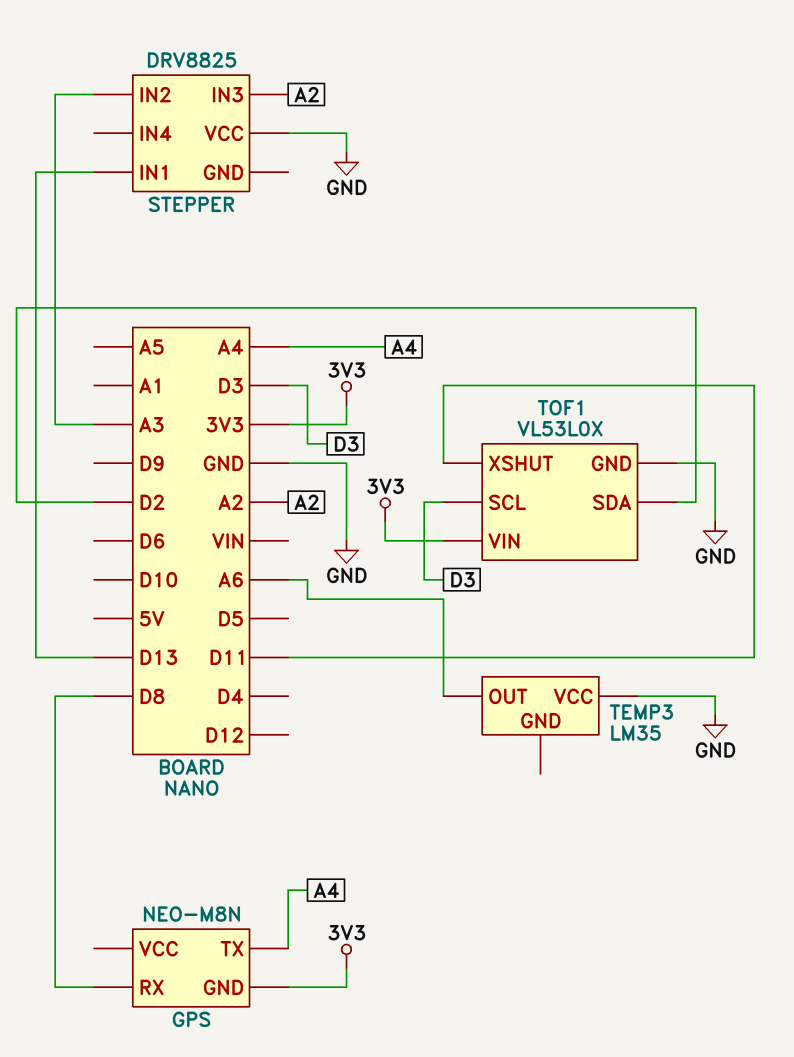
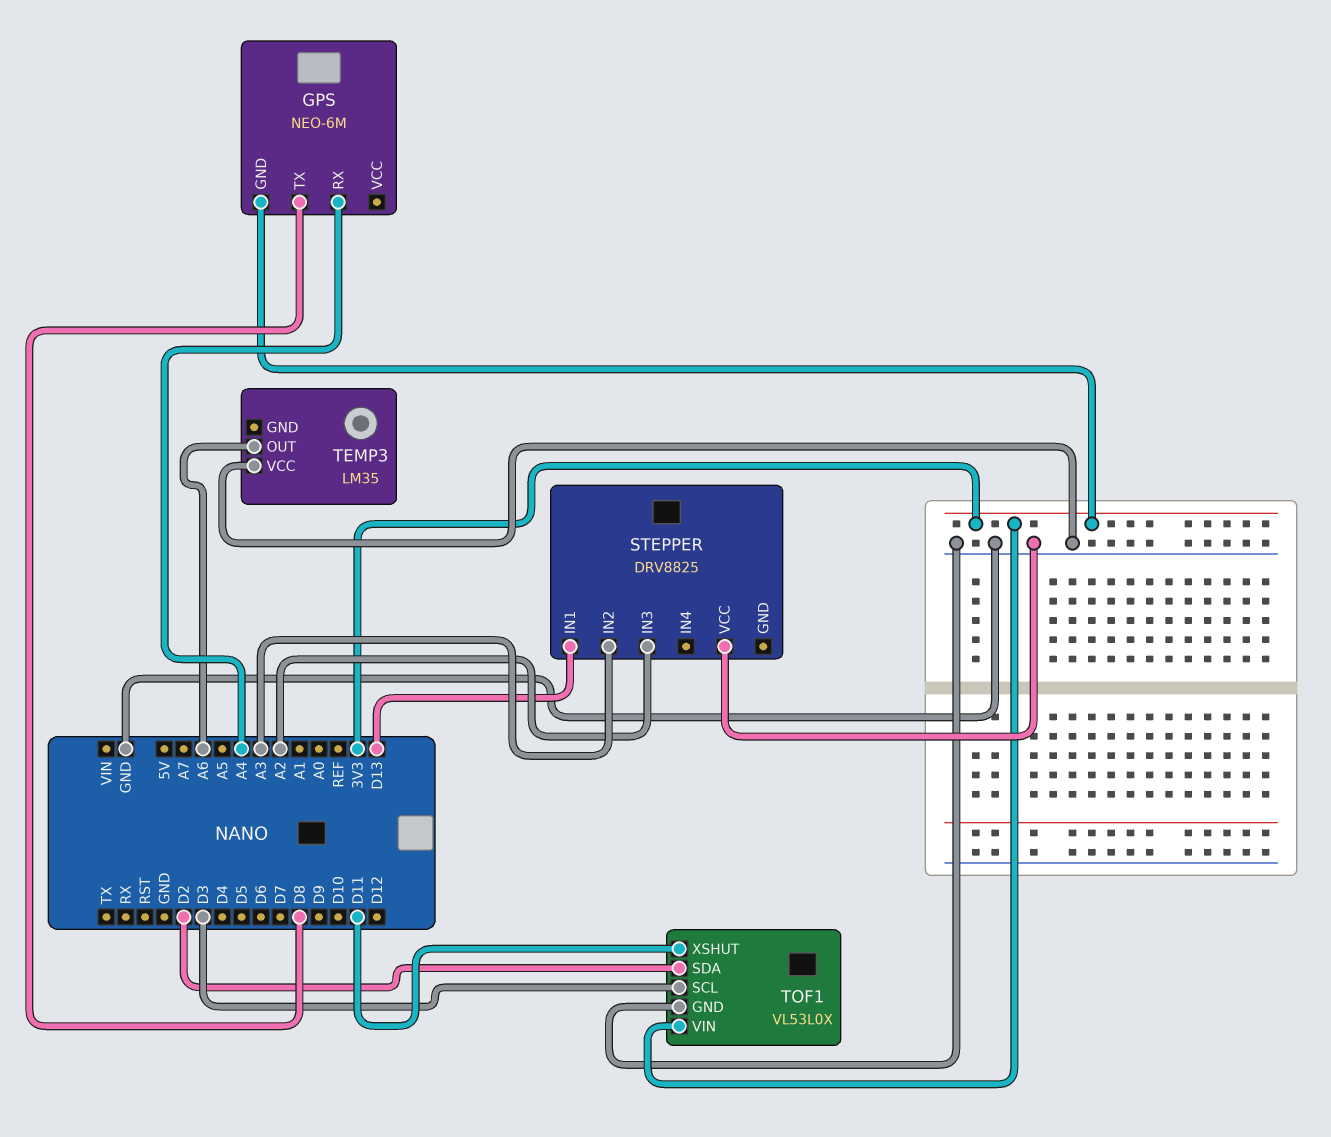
GPS: NEO-M8N -> NEO-6M
GPS pin RX: D8 -> A4
GPS pin TX: A4 -> D8

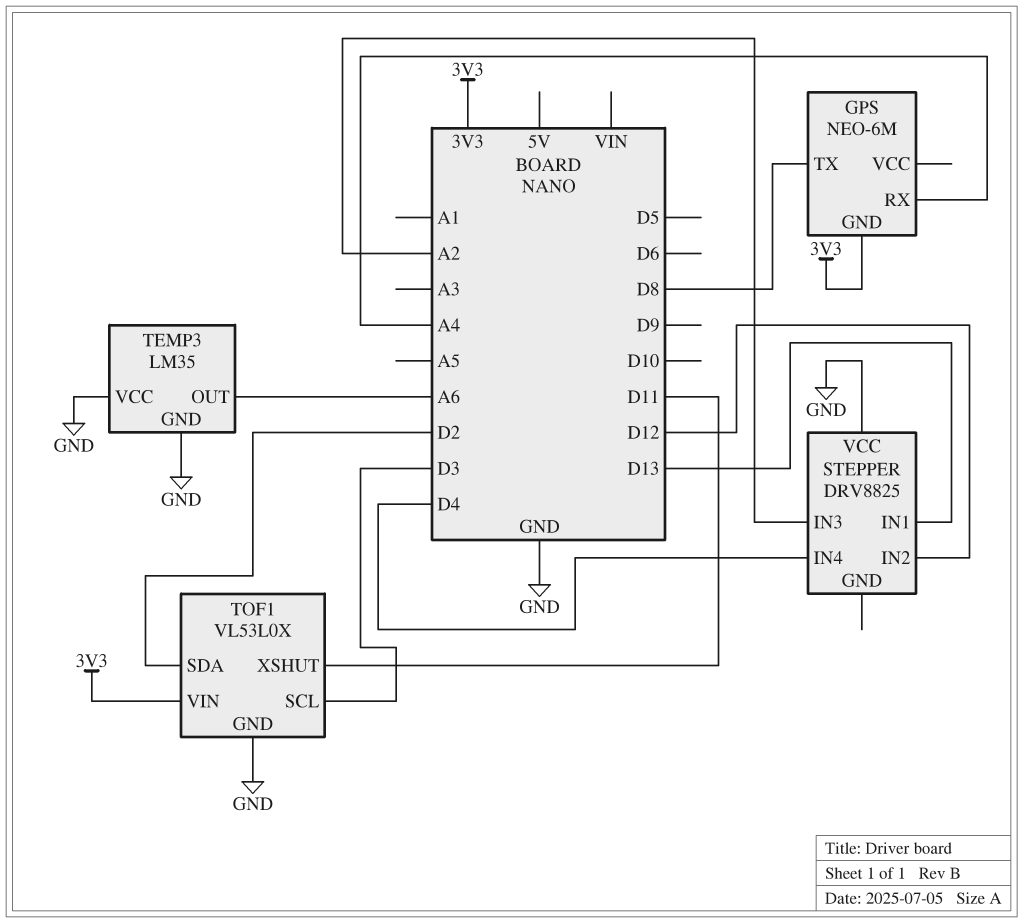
STEPPER pin IN2: A3 -> D12
STEPPER pin IN4: none -> D4
TEMP3 pin GND: none -> GND

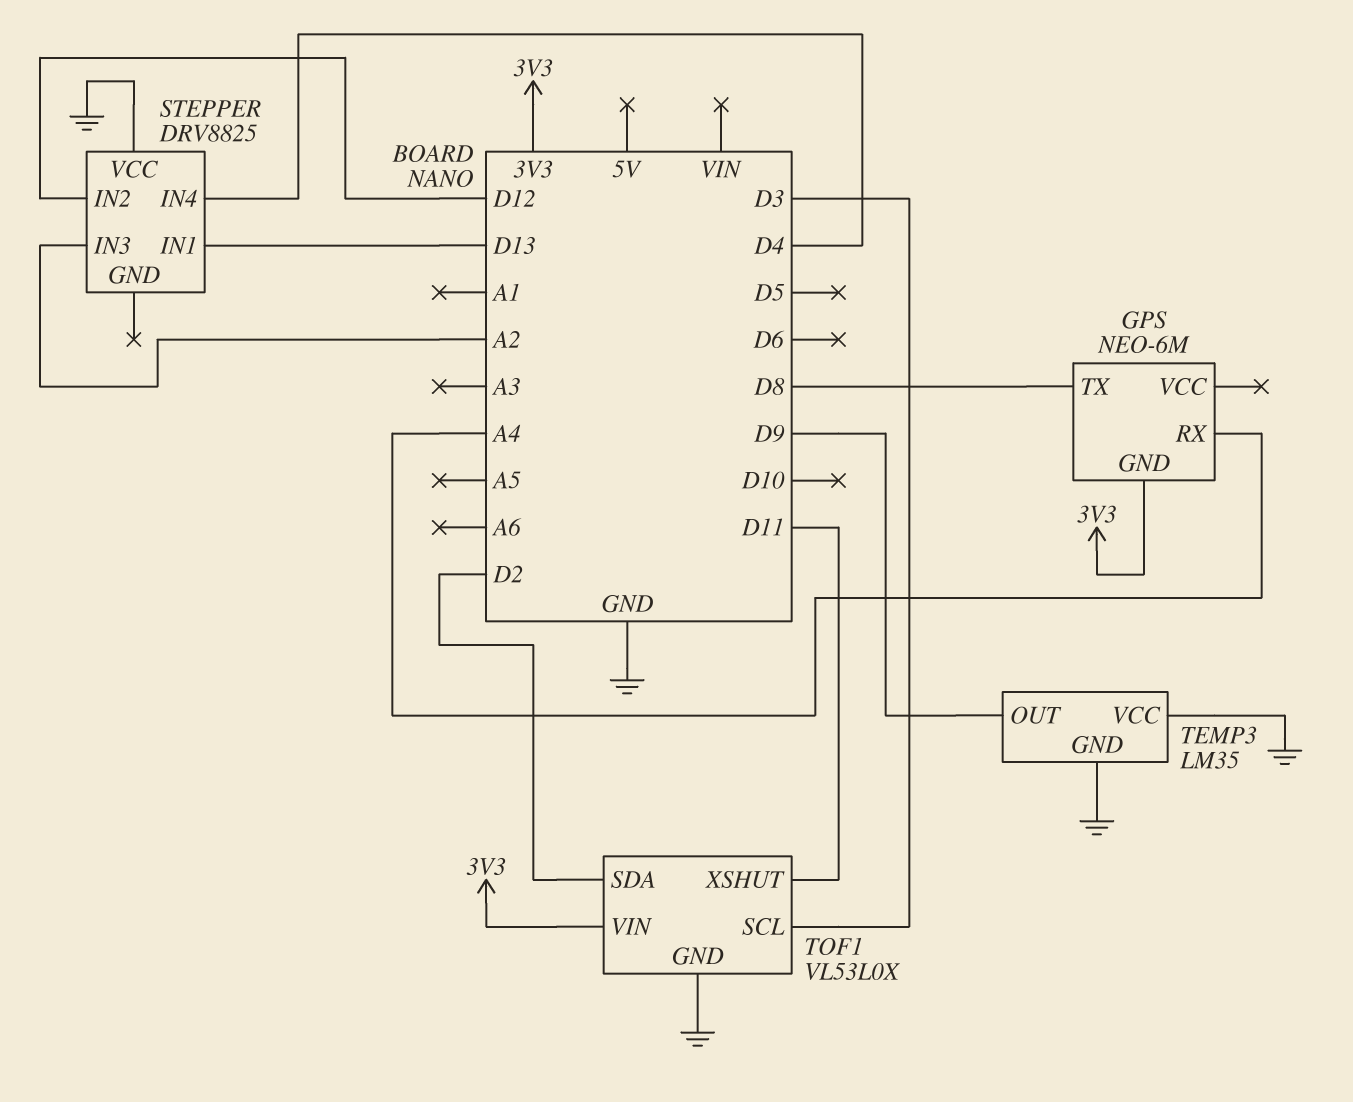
TEMP3 pin OUT: A6 -> D9

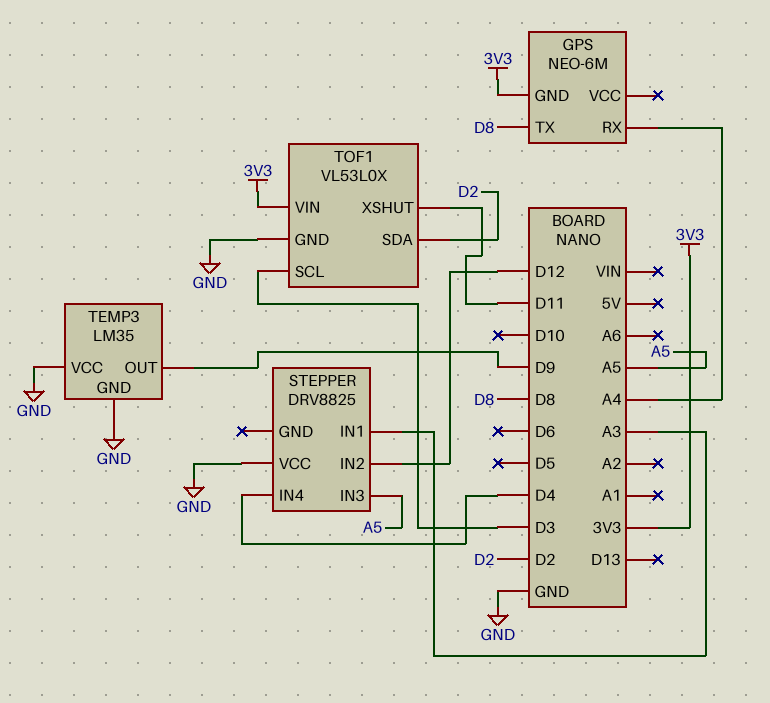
STEPPER pin IN1: D13 -> A3
STEPPER pin IN3: A2 -> A5

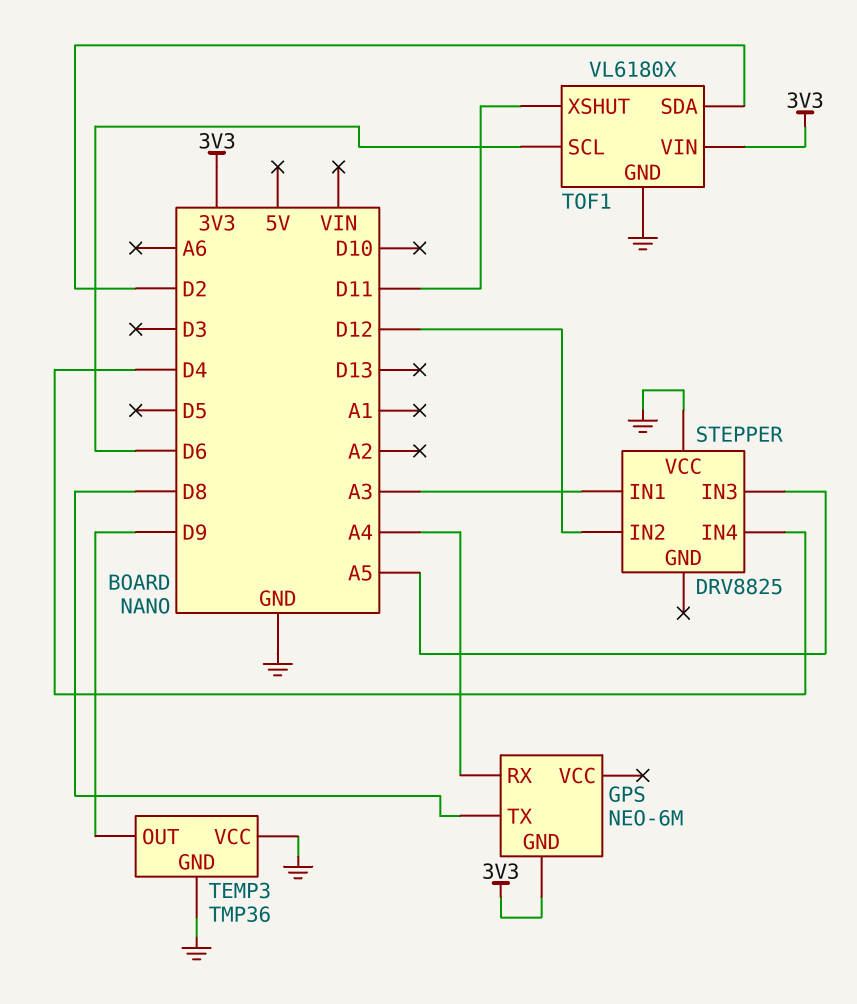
TEMP3: LM35 -> TMP36
TOF1: VL53L0X -> VL6180X
TOF1 pin SCL: D3 -> D6

